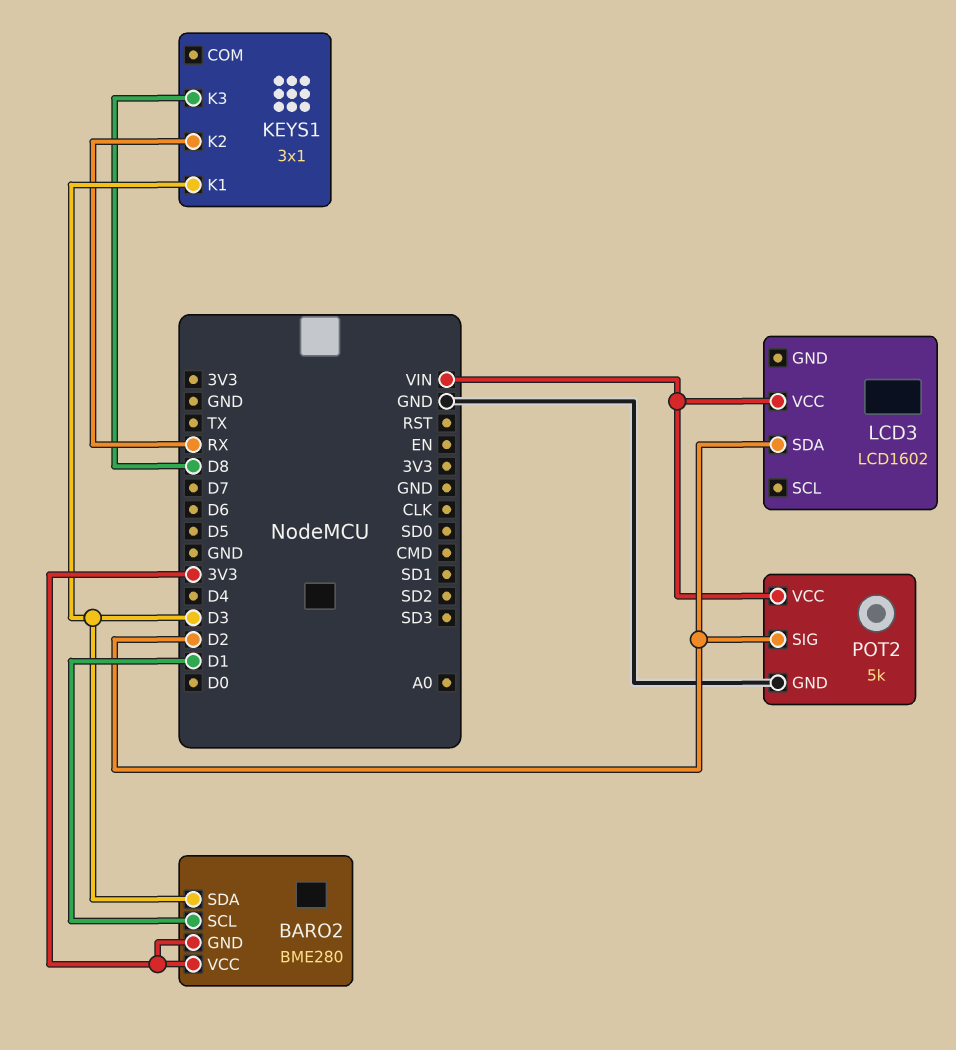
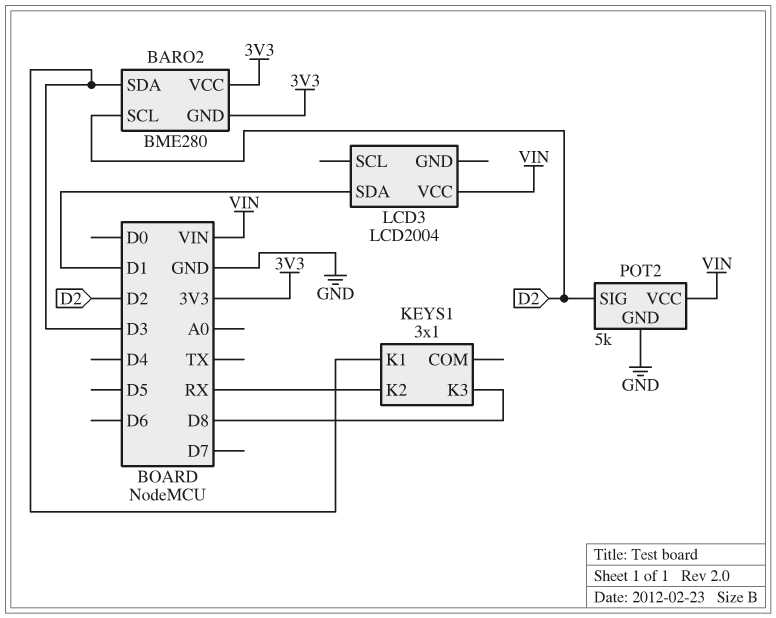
BARO2 pin SCL: D1 -> D2
LCD3: LCD1602 -> LCD2004
LCD3 pin SDA: D2 -> D1

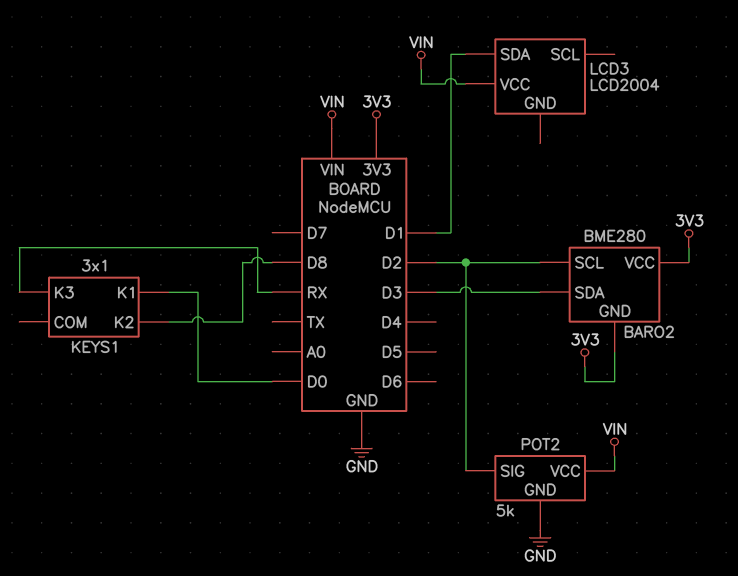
KEYS1 pin K1: D3 -> D0
KEYS1 pin K2: RX -> D8
KEYS1 pin K3: D8 -> RX

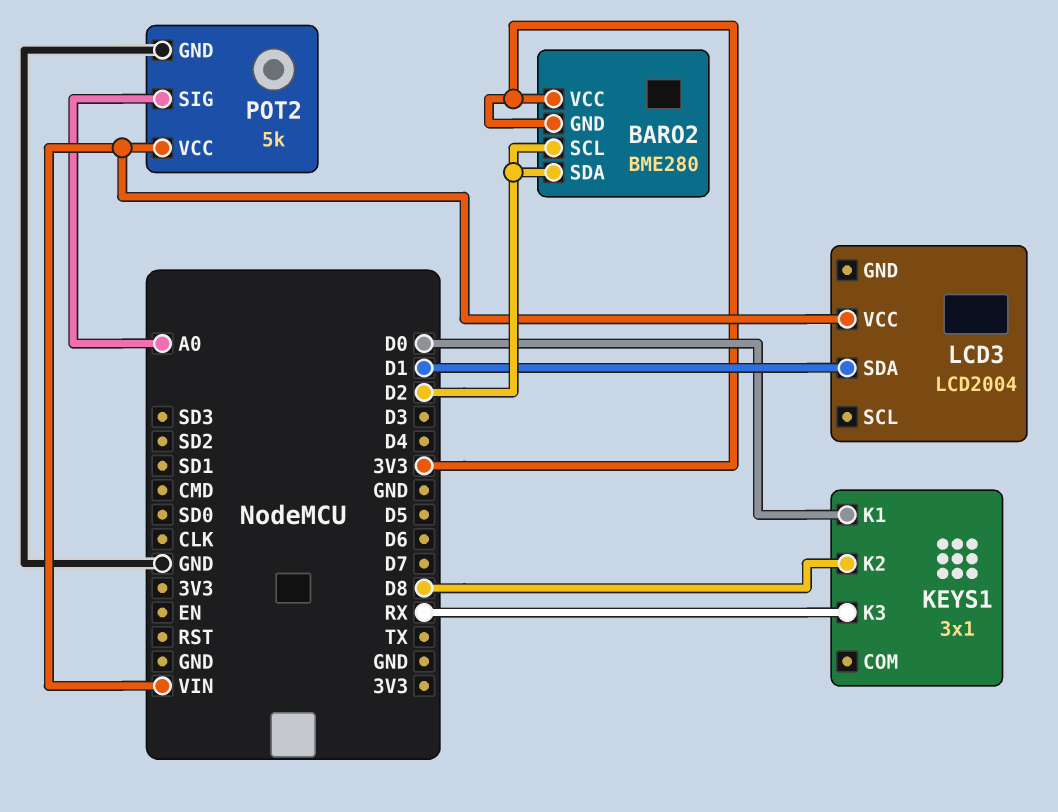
BARO2 pin SDA: D3 -> D2
POT2 pin SIG: D2 -> A0

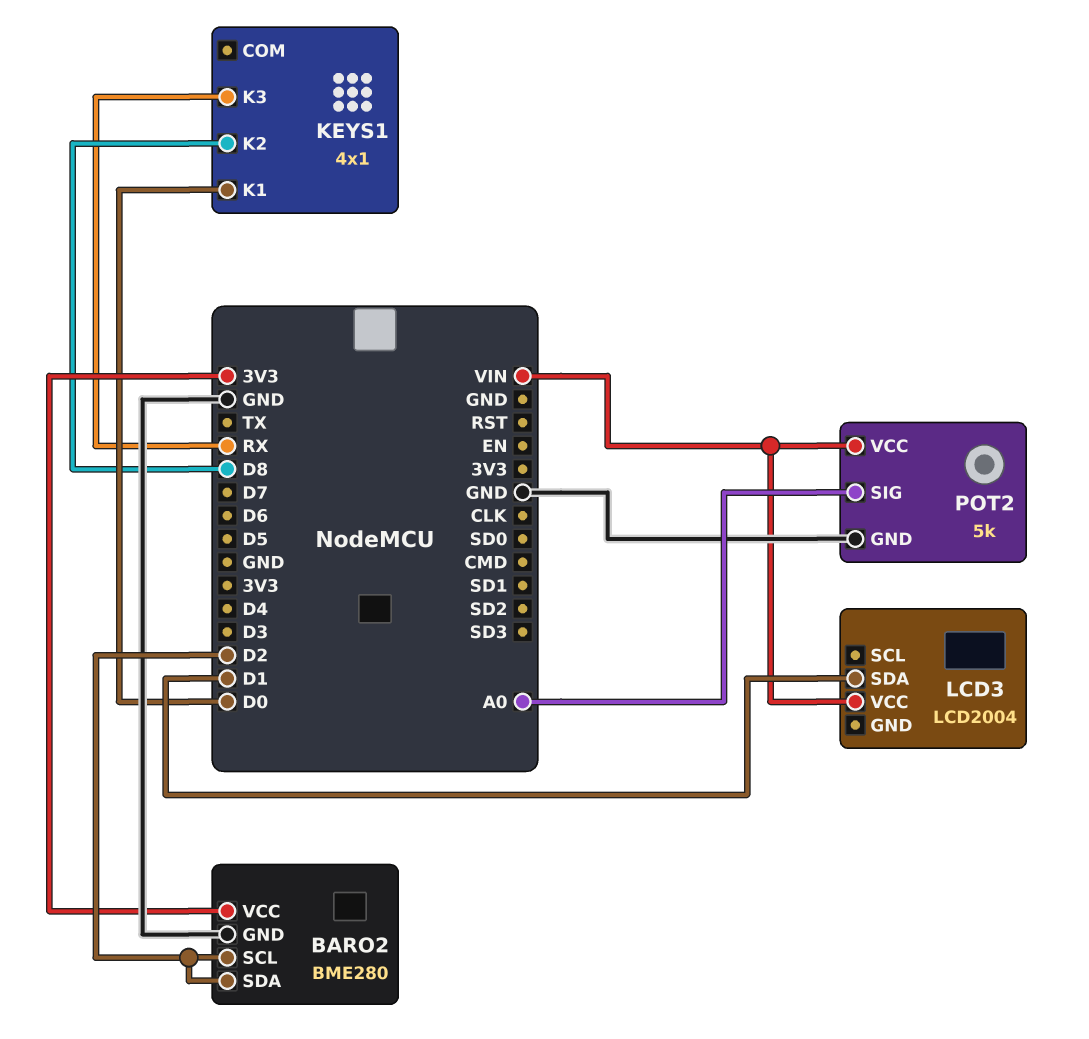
BARO2 pin GND: 3V3 -> GND
KEYS1: 3x1 -> 4x1

